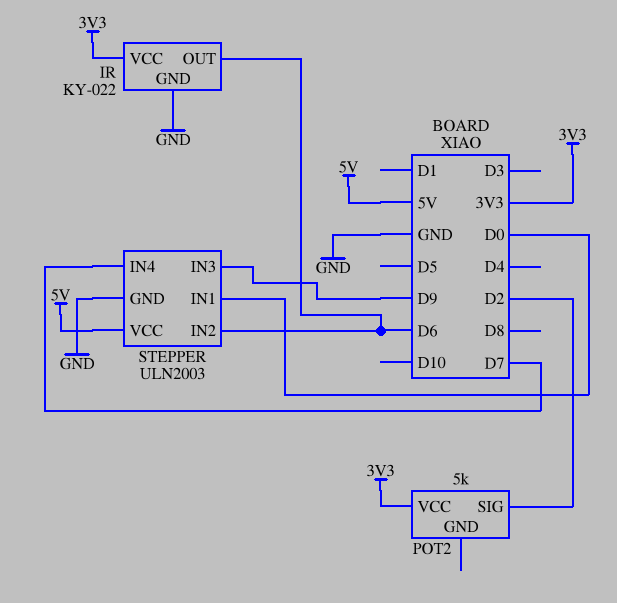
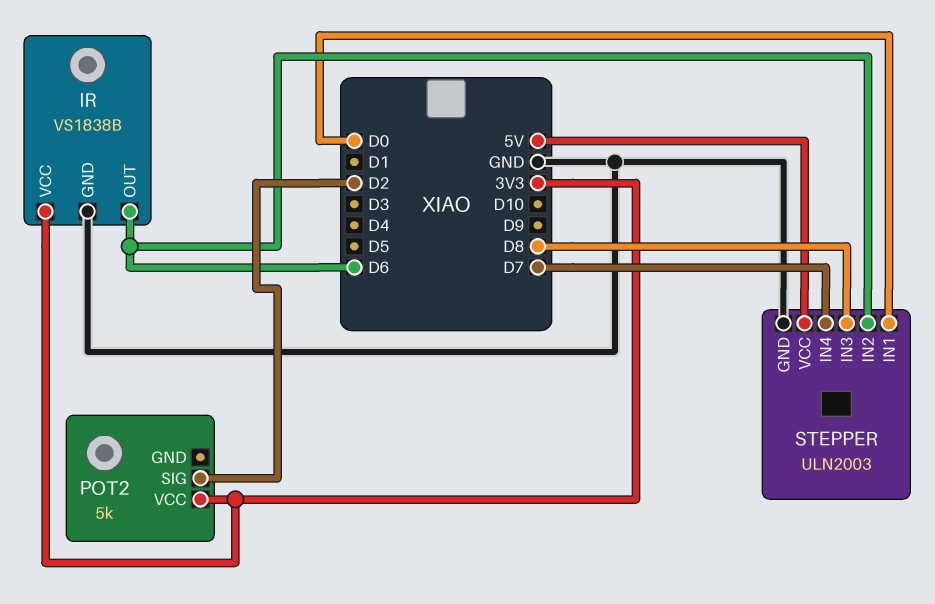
IR: KY-022 -> VS1838B
STEPPER pin IN3: D9 -> D8

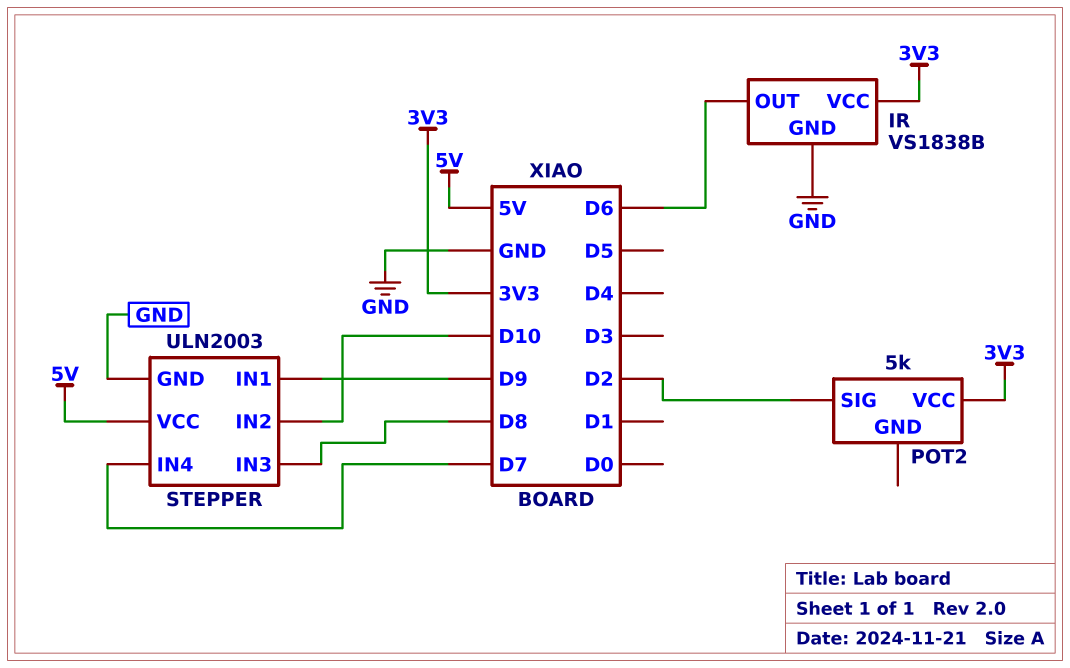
STEPPER pin IN1: D0 -> D9
STEPPER pin IN2: D6 -> D10

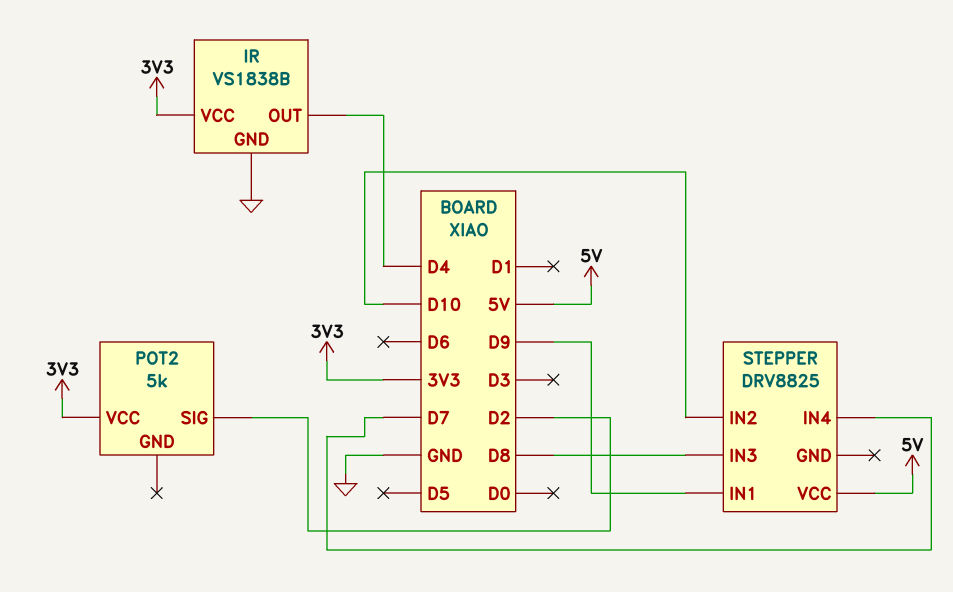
IR pin OUT: D6 -> D4
STEPPER: ULN2003 -> DRV8825
STEPPER pin GND: GND -> none

